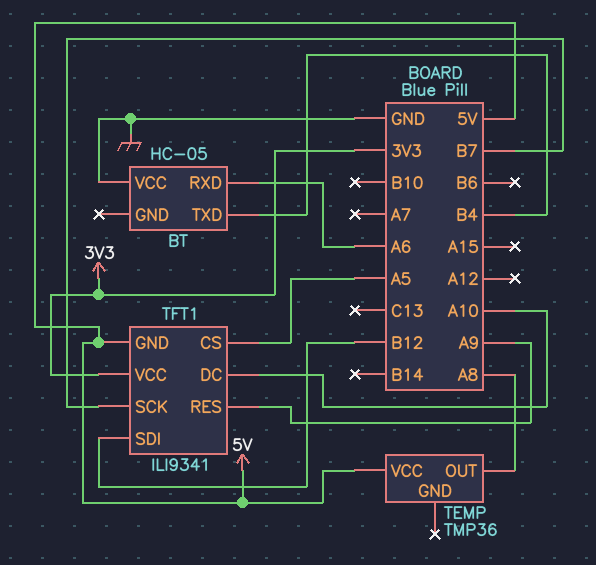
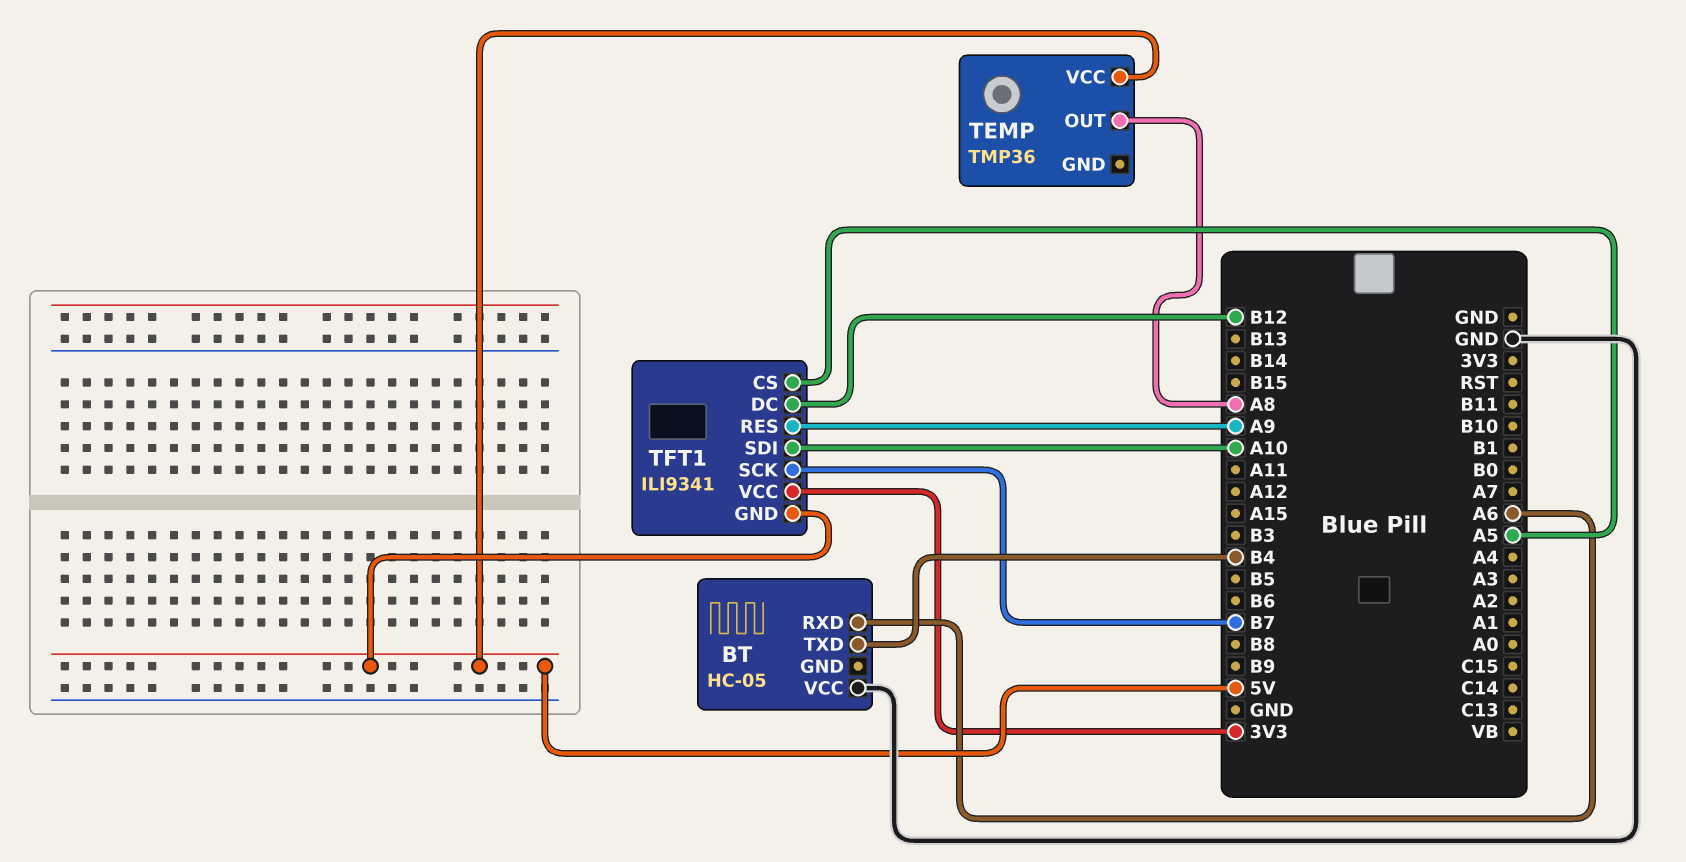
TFT1 pin DC: A10 -> B12
TFT1 pin SDI: B12 -> A10

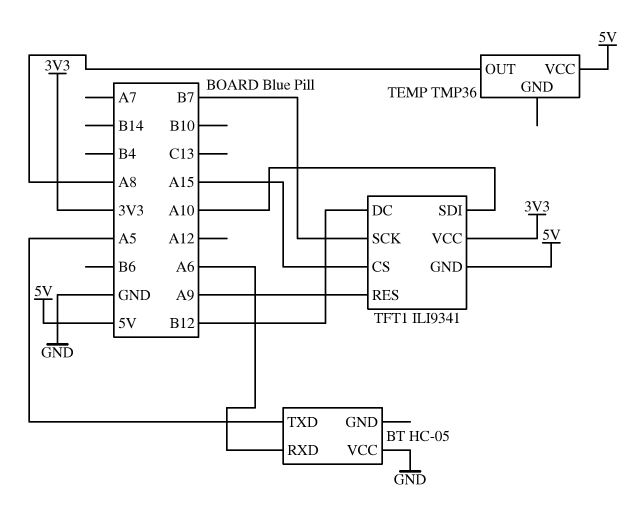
BT pin TXD: B4 -> A5
TFT1 pin CS: A5 -> A15

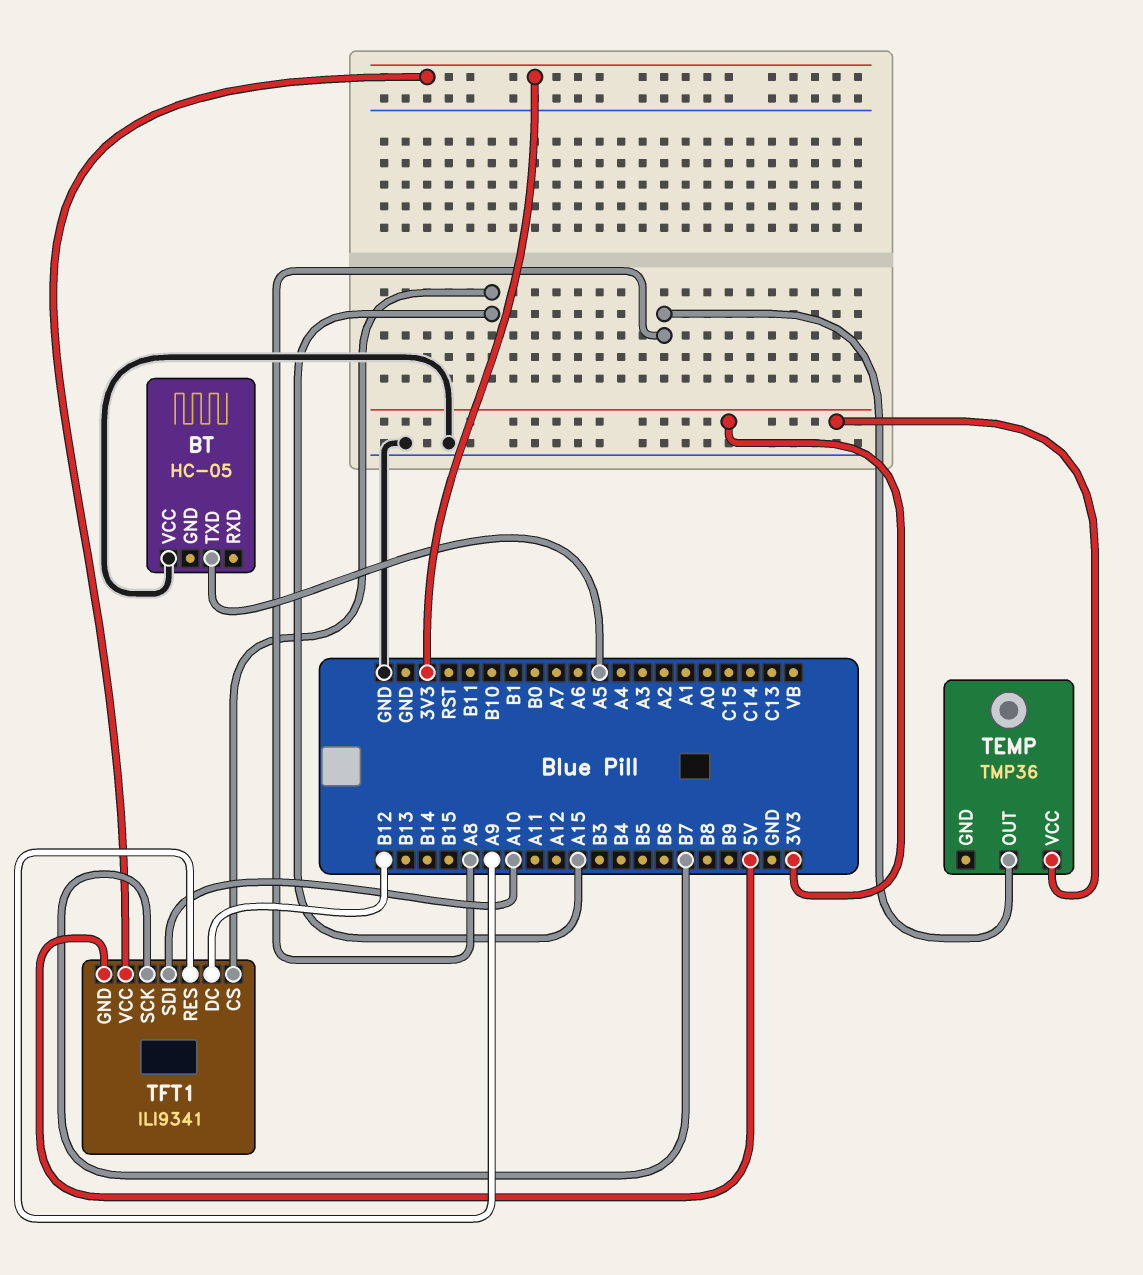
BT pin RXD: A6 -> none
TEMP pin VCC: 5V -> 3V3

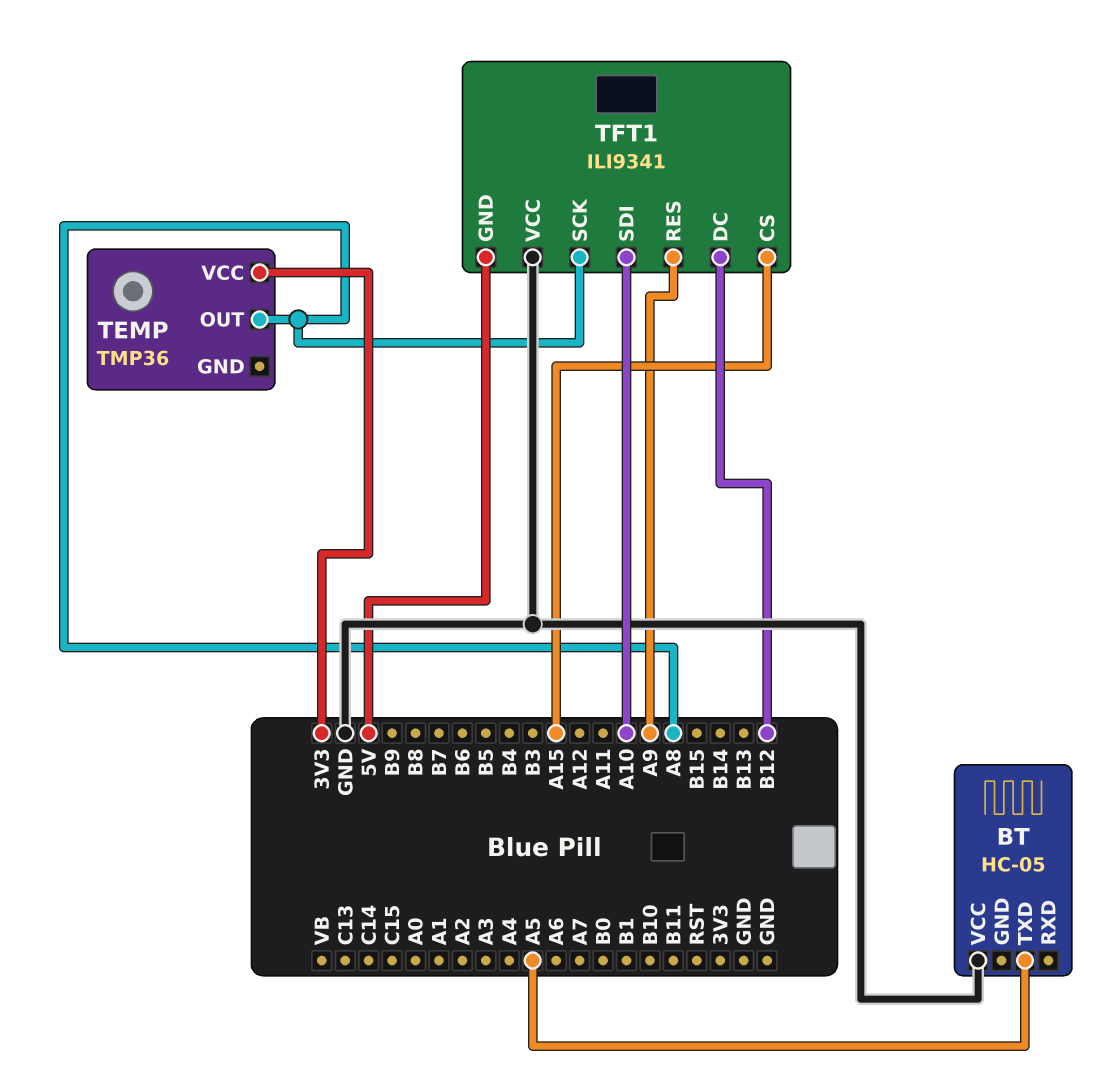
TFT1 pin SCK: B7 -> A8
TFT1 pin VCC: 3V3 -> GND

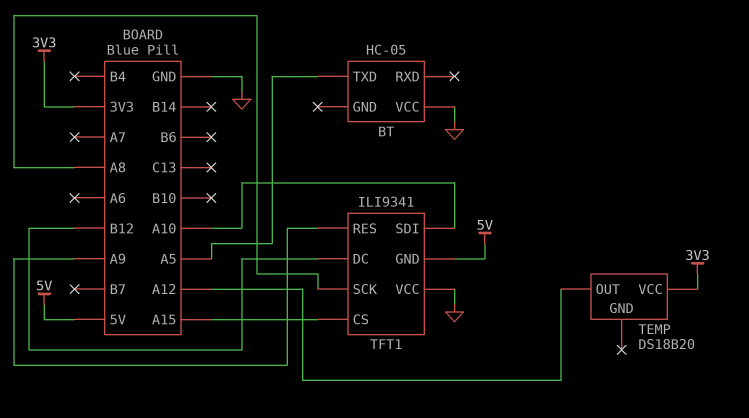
TEMP: TMP36 -> DS18B20
TEMP pin OUT: A8 -> A12

